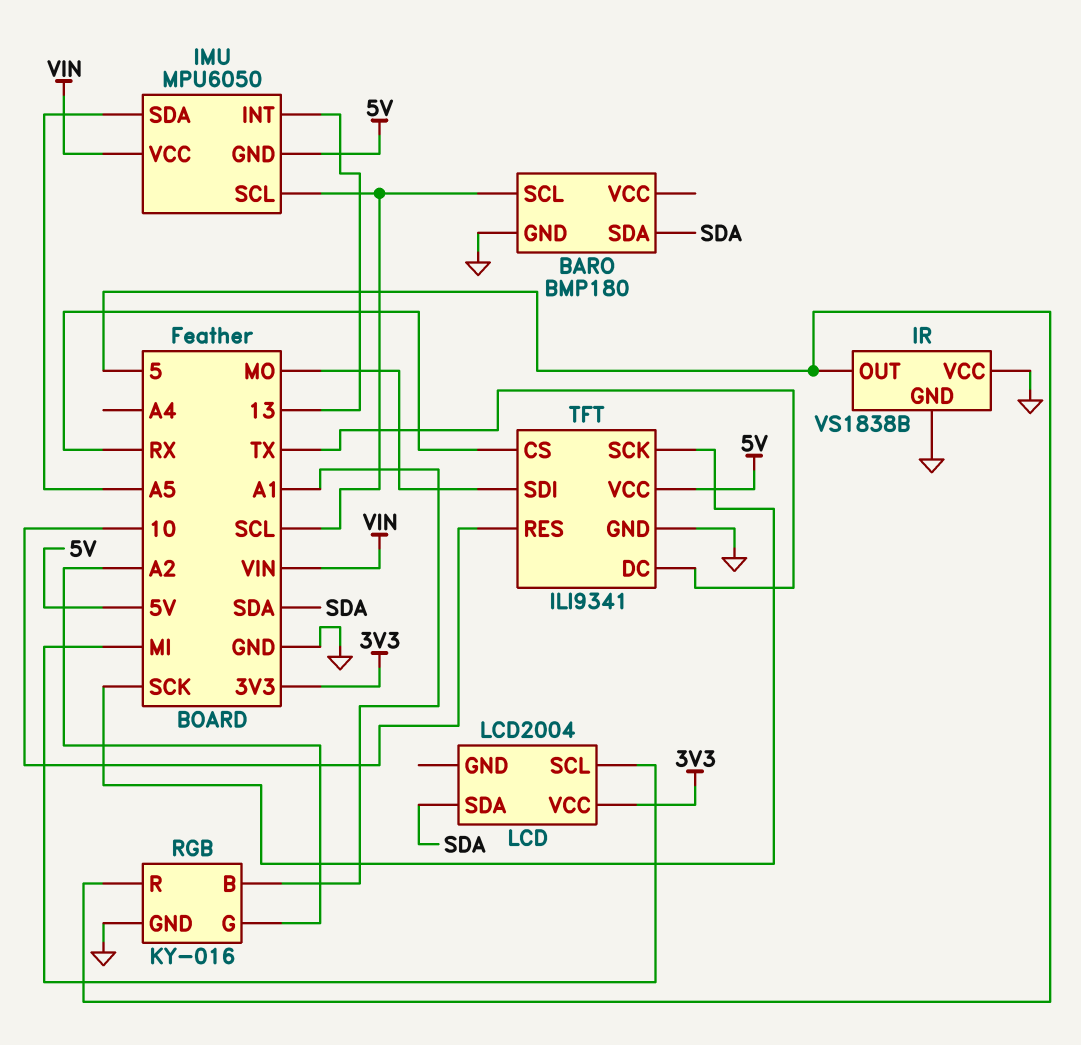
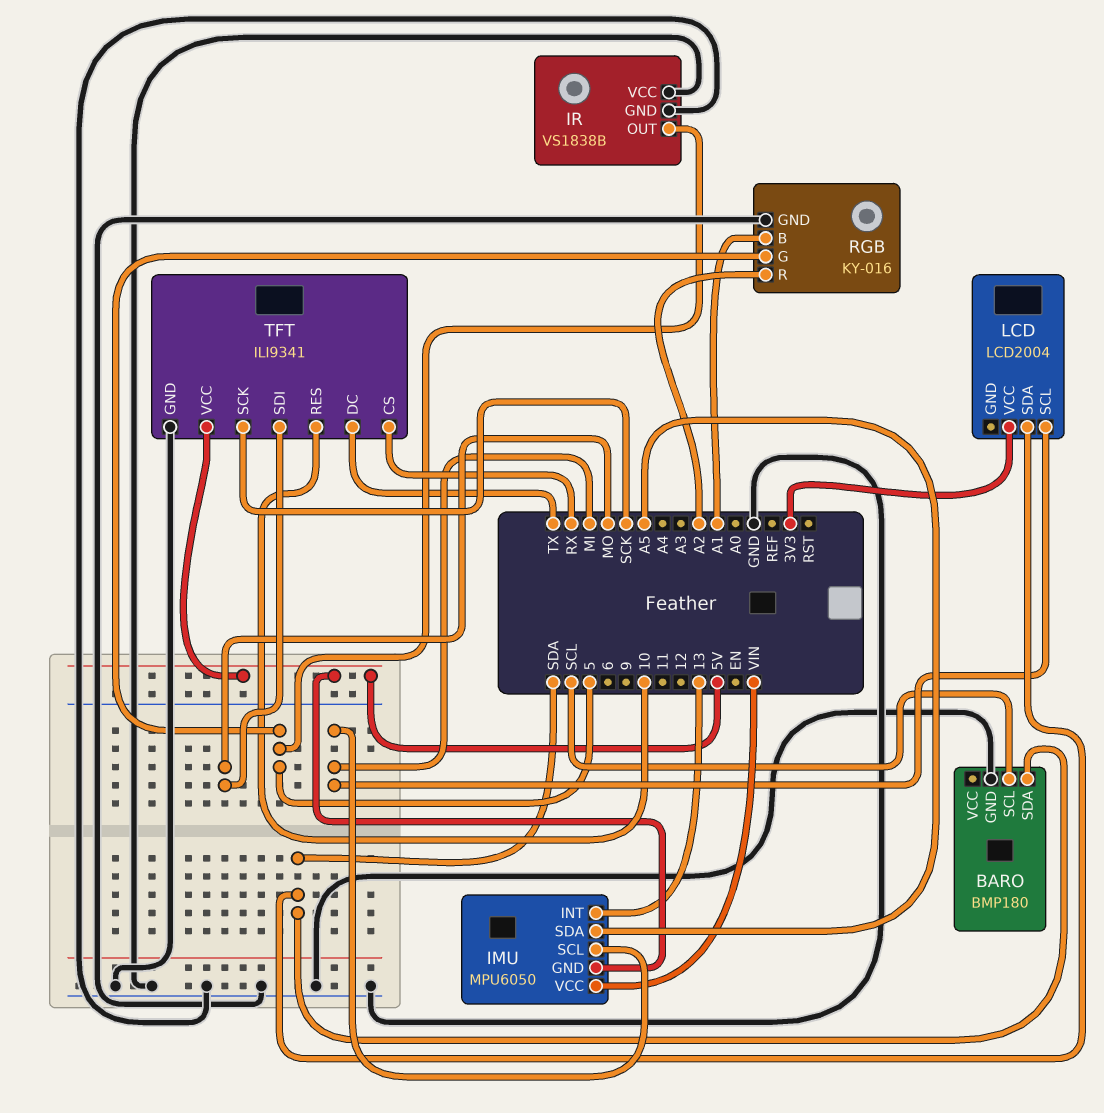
IMU pin SCL: SCL -> MI
RGB pin G: A2 -> 5
RGB pin R: 5 -> A2

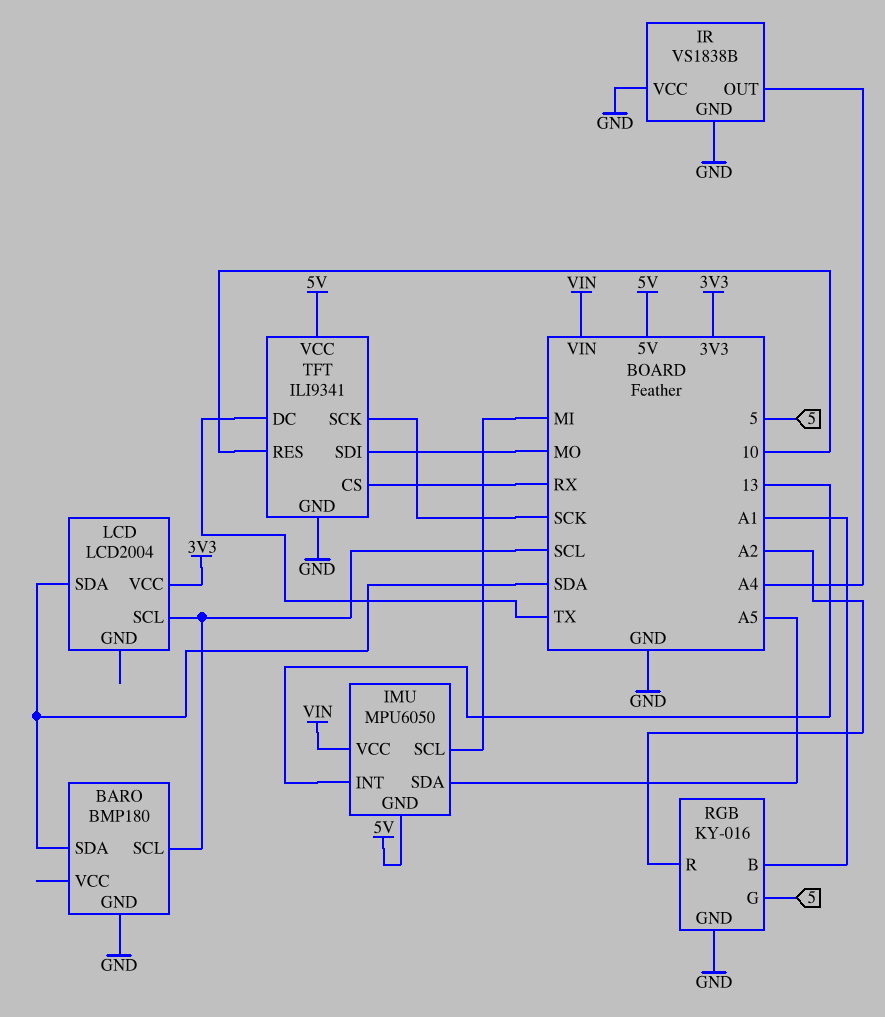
IR pin OUT: 5 -> A4
LCD pin SCL: MI -> SCL

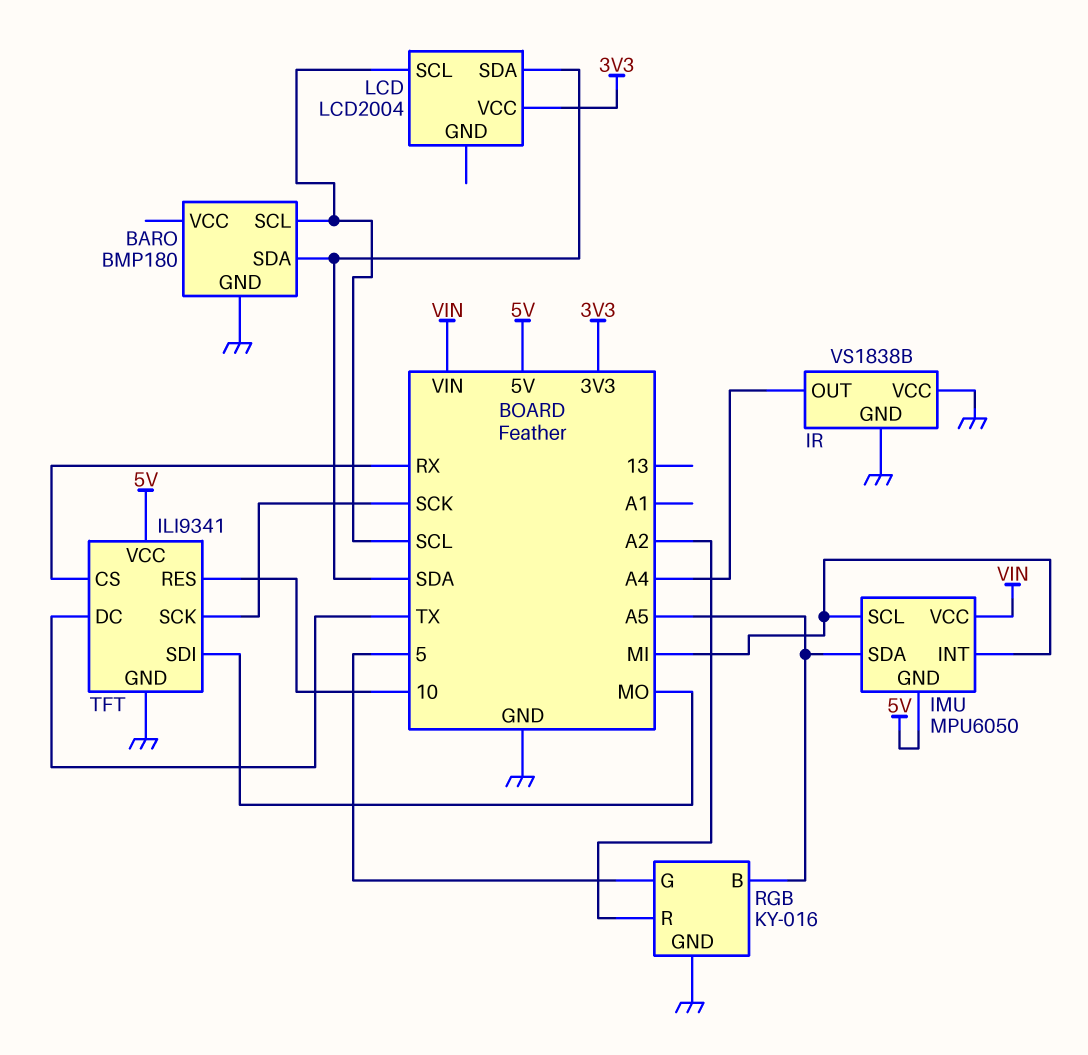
IMU pin INT: 13 -> MI
RGB pin B: A1 -> A5

